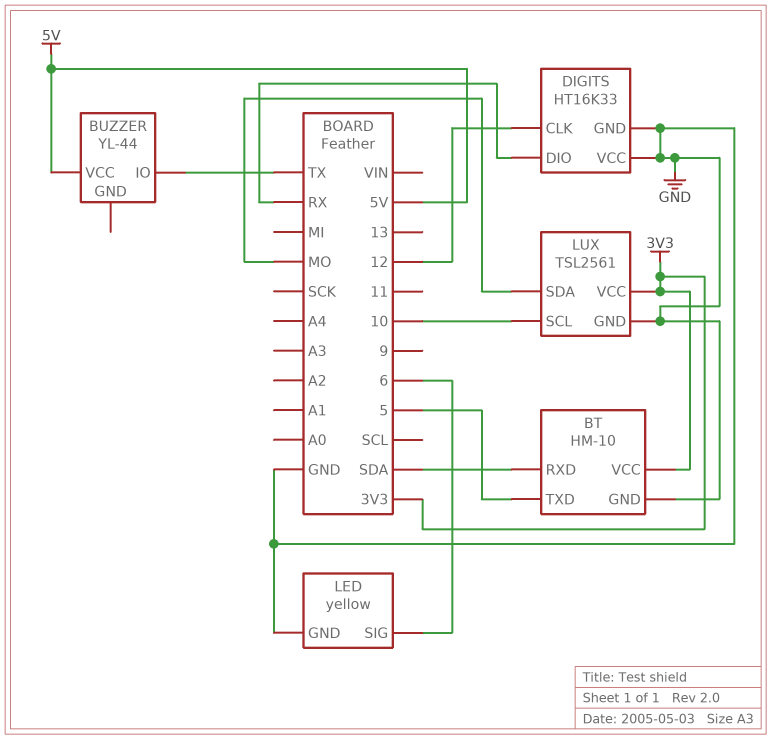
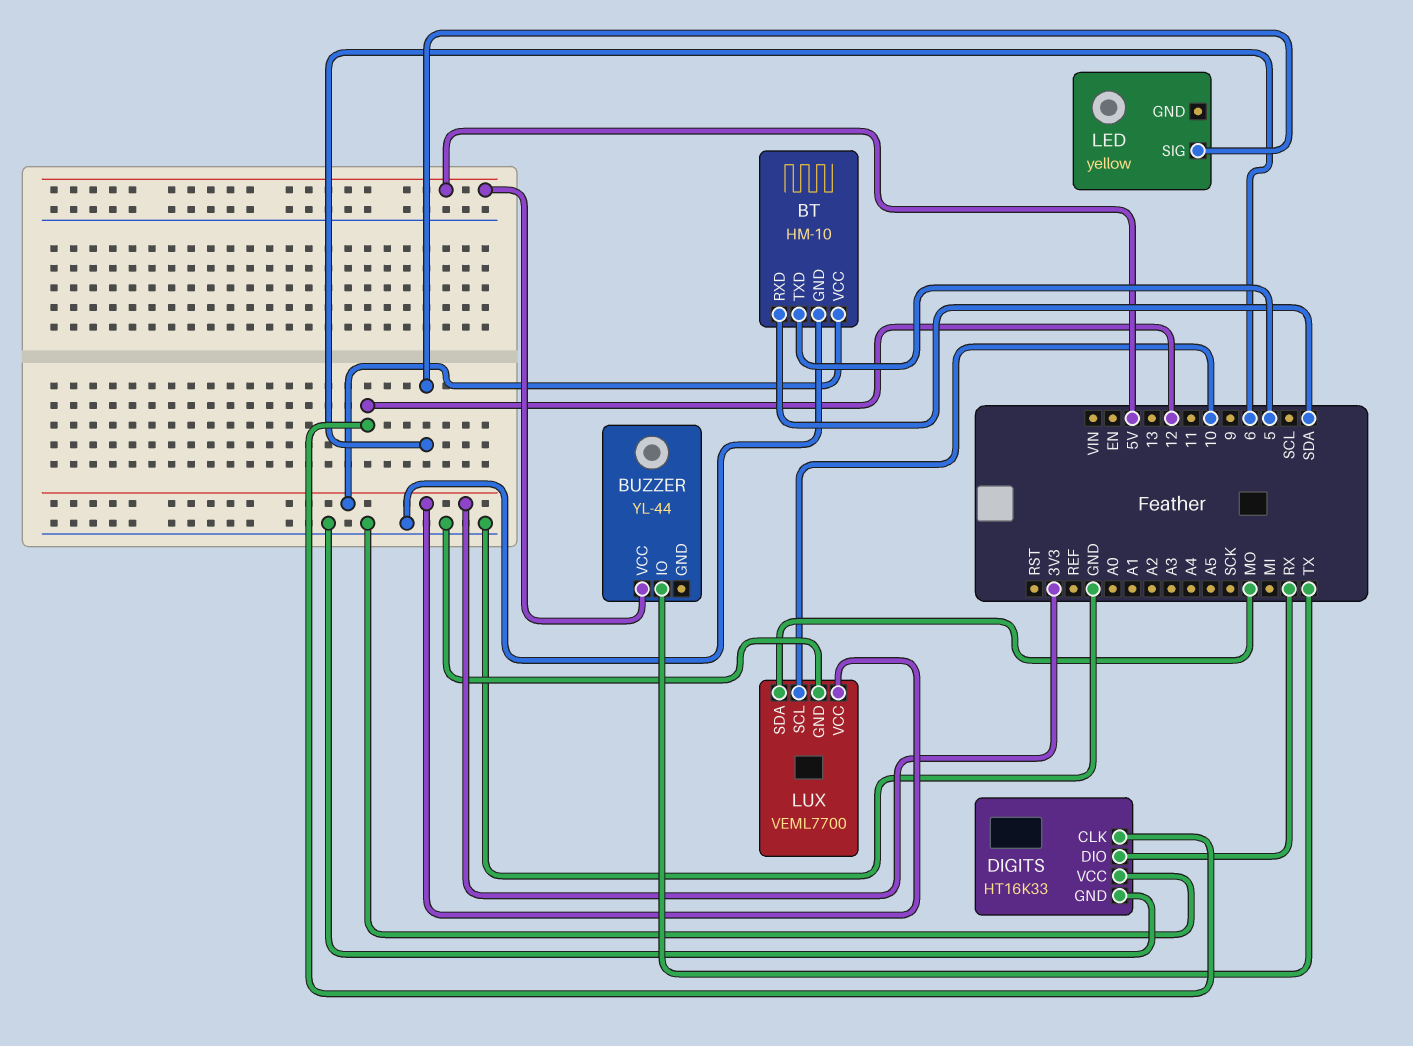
LED pin GND: GND -> none
LUX: TSL2561 -> VEML7700

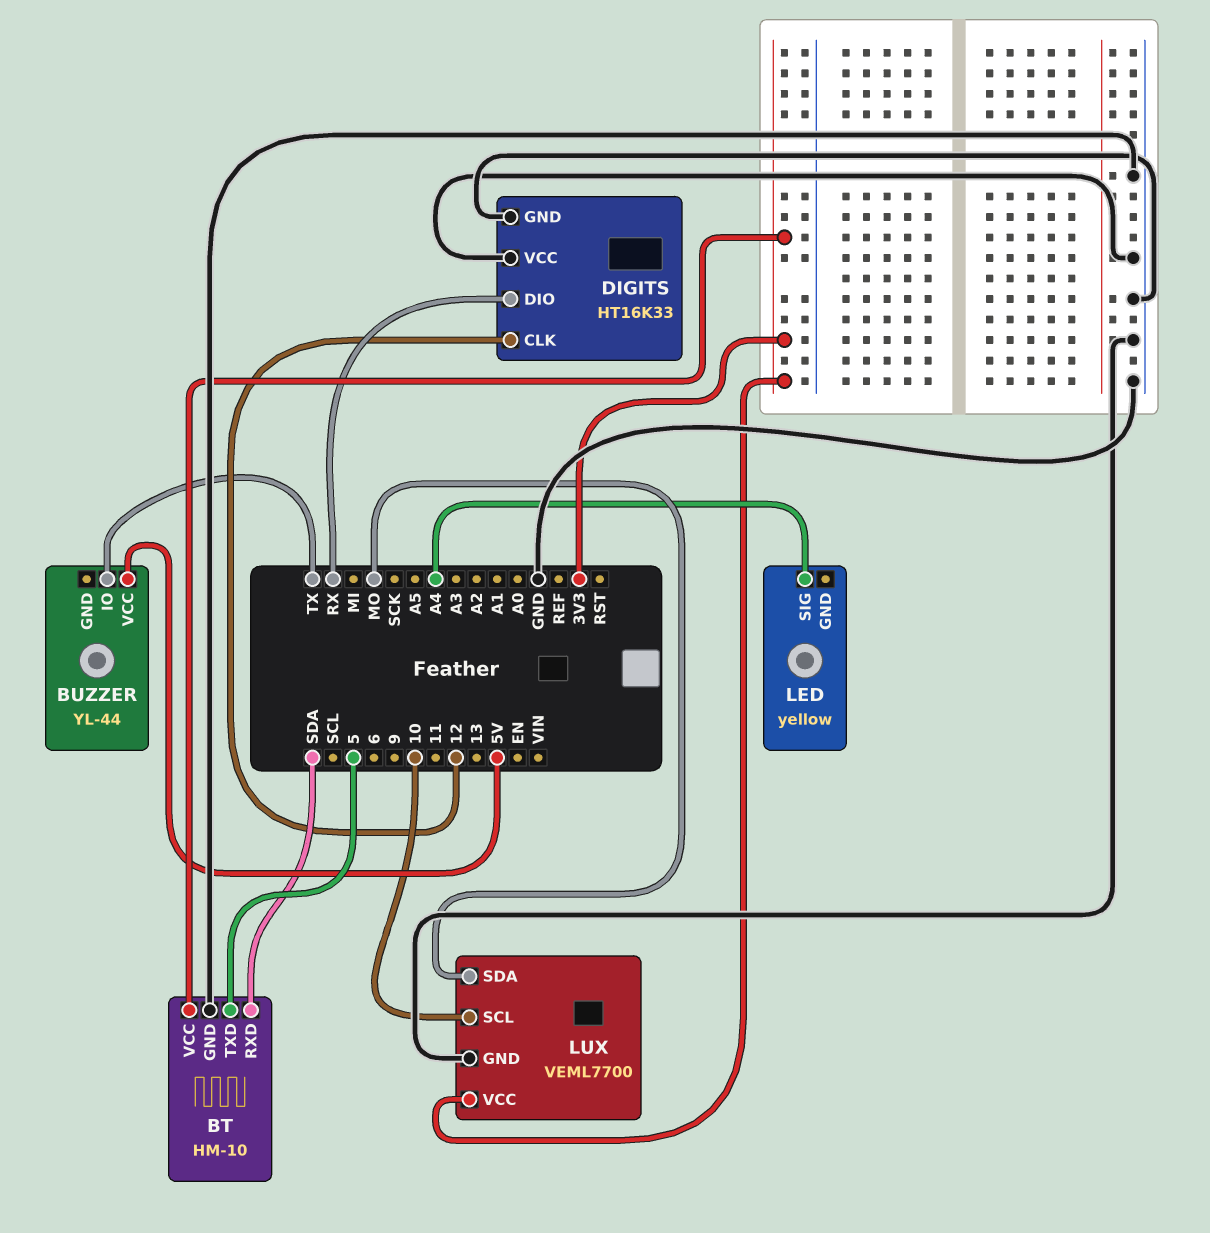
LED pin SIG: 6 -> A4

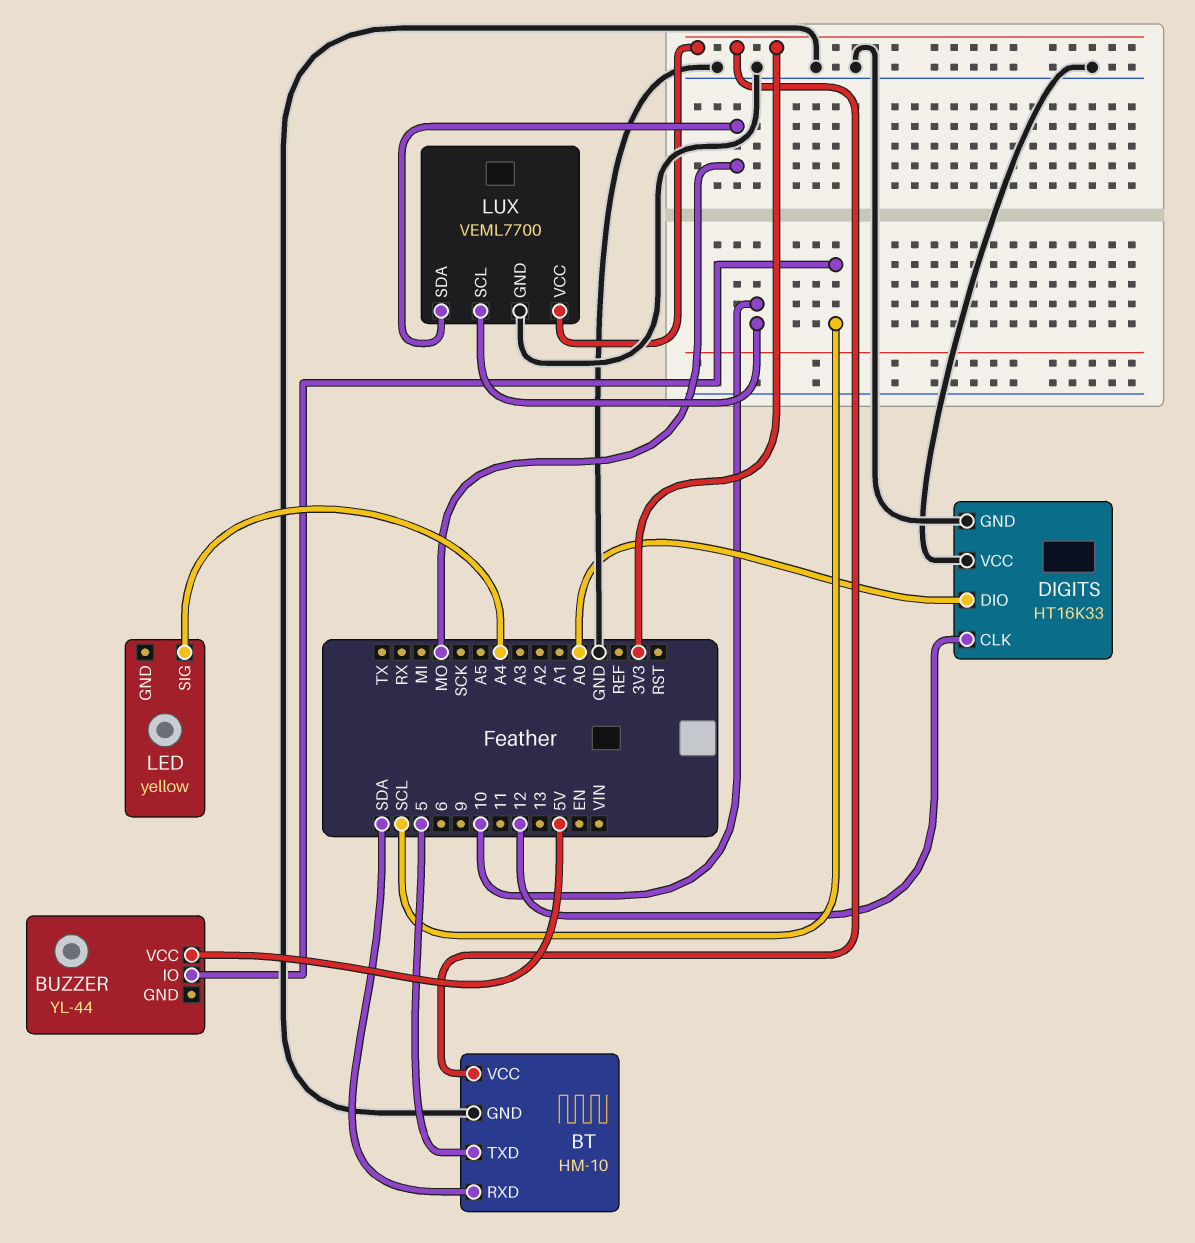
BUZZER pin IO: TX -> SCL
DIGITS pin DIO: RX -> A0

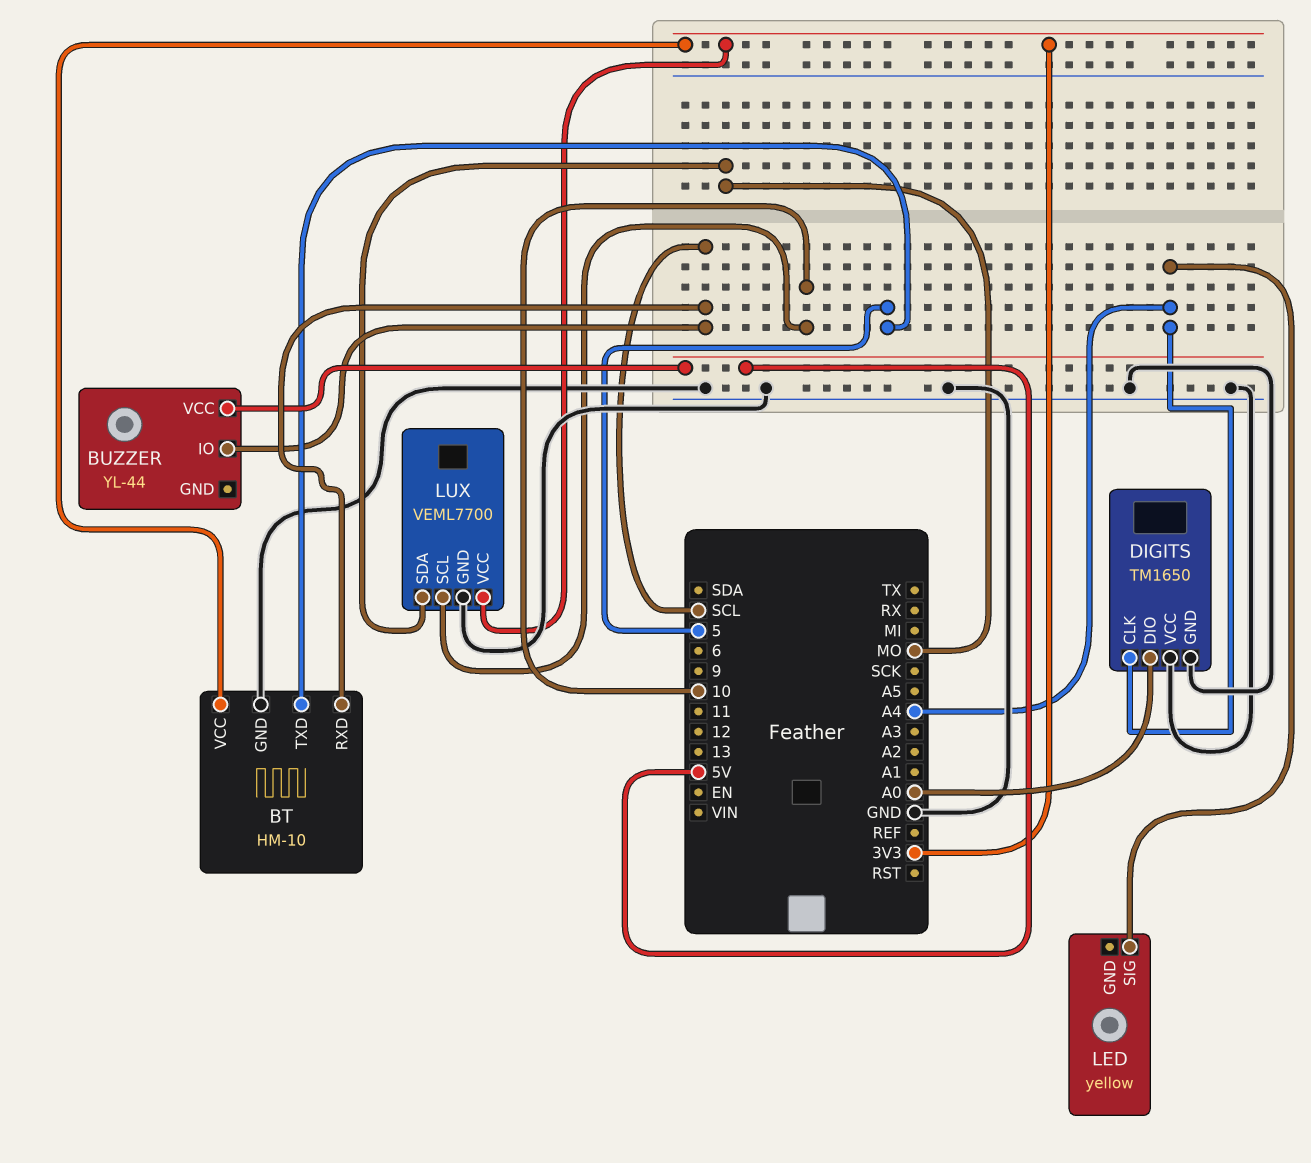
BT pin RXD: SDA -> SCL
DIGITS: HT16K33 -> TM1650
DIGITS pin CLK: 12 -> A4

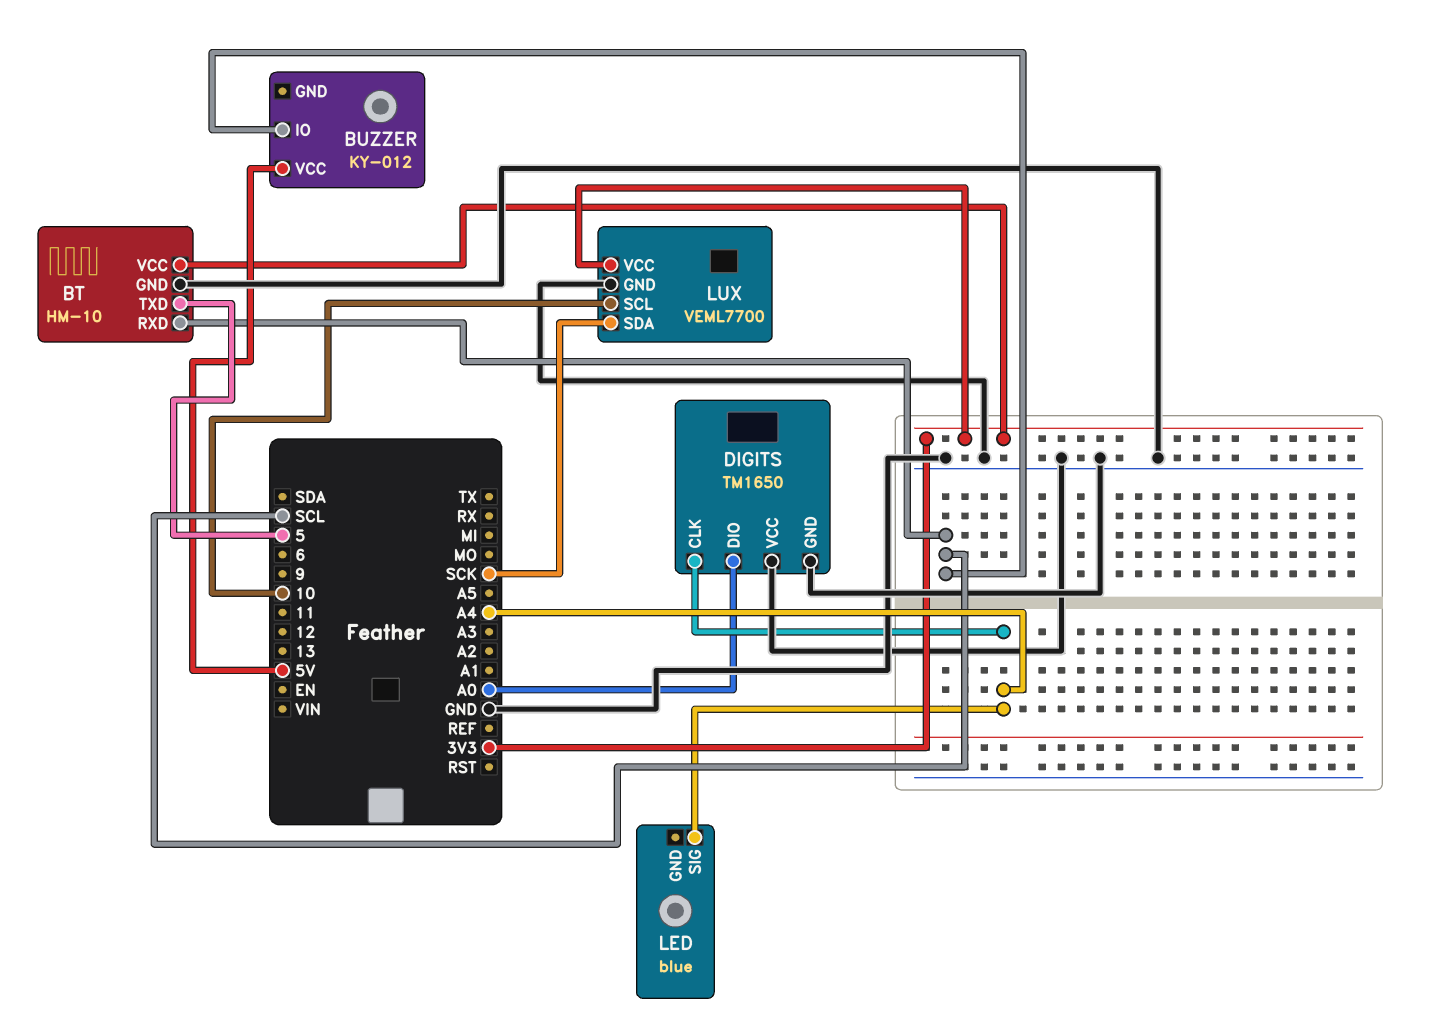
BUZZER: YL-44 -> KY-012
LED: yellow -> blue
LUX pin SDA: MO -> SCK

